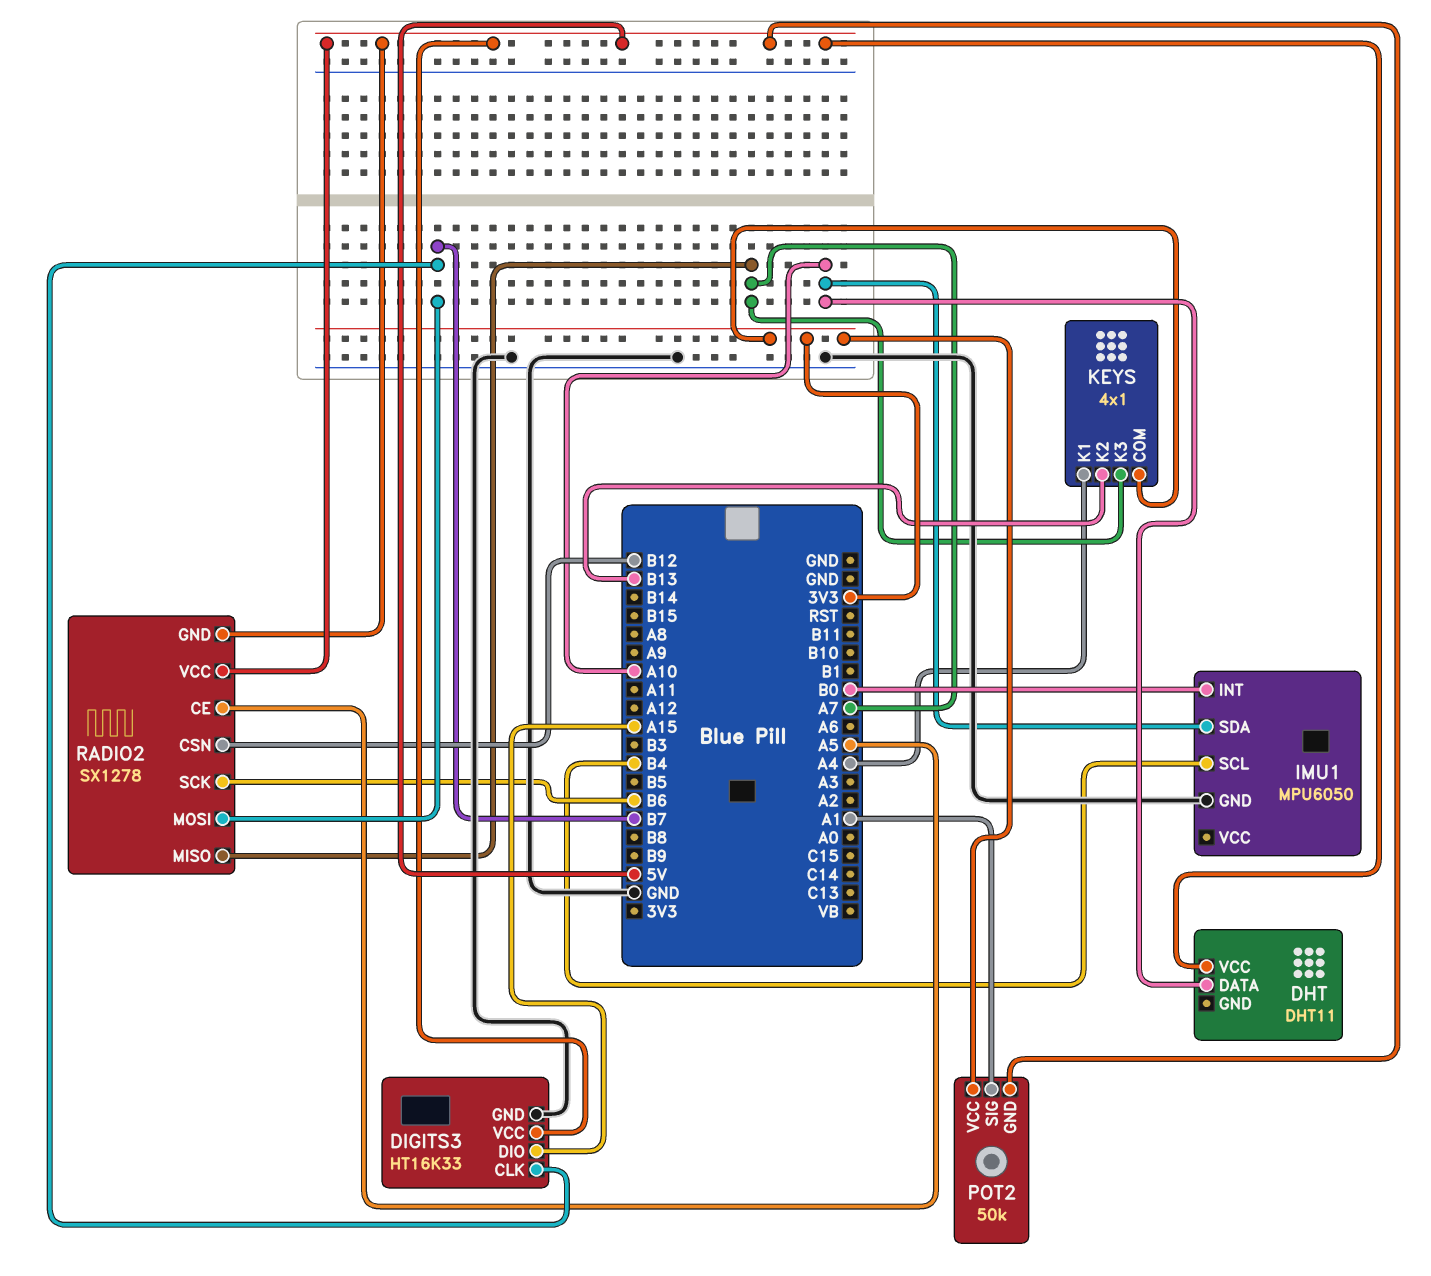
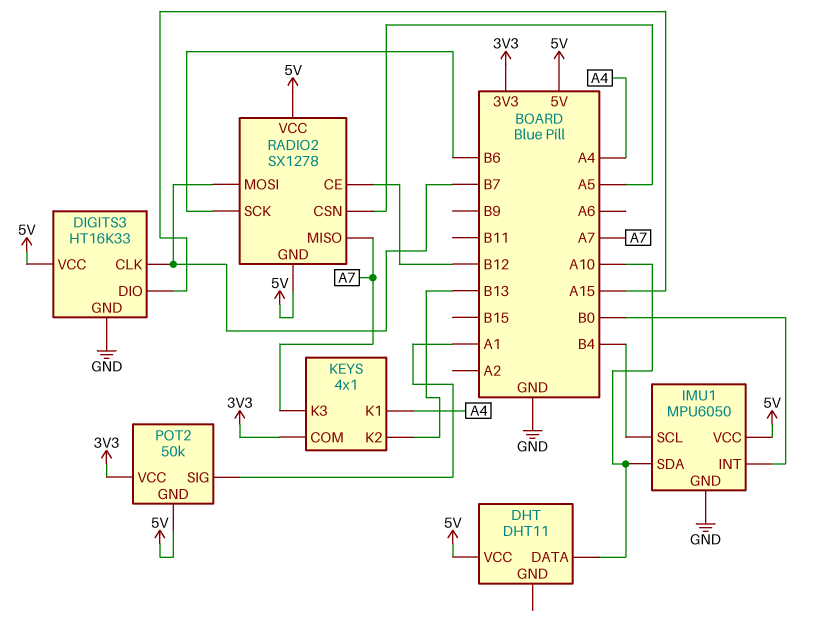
IMU1 pin VCC: none -> 5V
RADIO2 pin CE: A5 -> B12
RADIO2 pin CSN: B12 -> A5

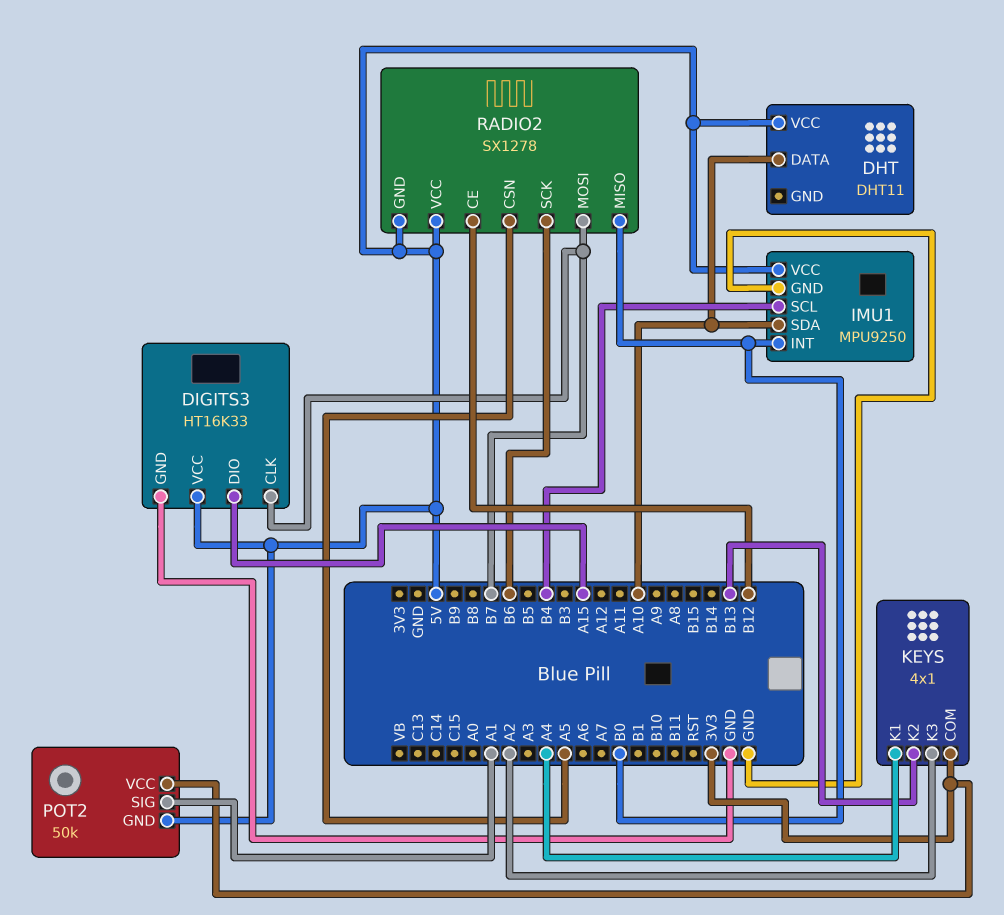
IMU1: MPU6050 -> MPU9250
KEYS pin K3: A7 -> A2
RADIO2 pin MISO: A7 -> B0

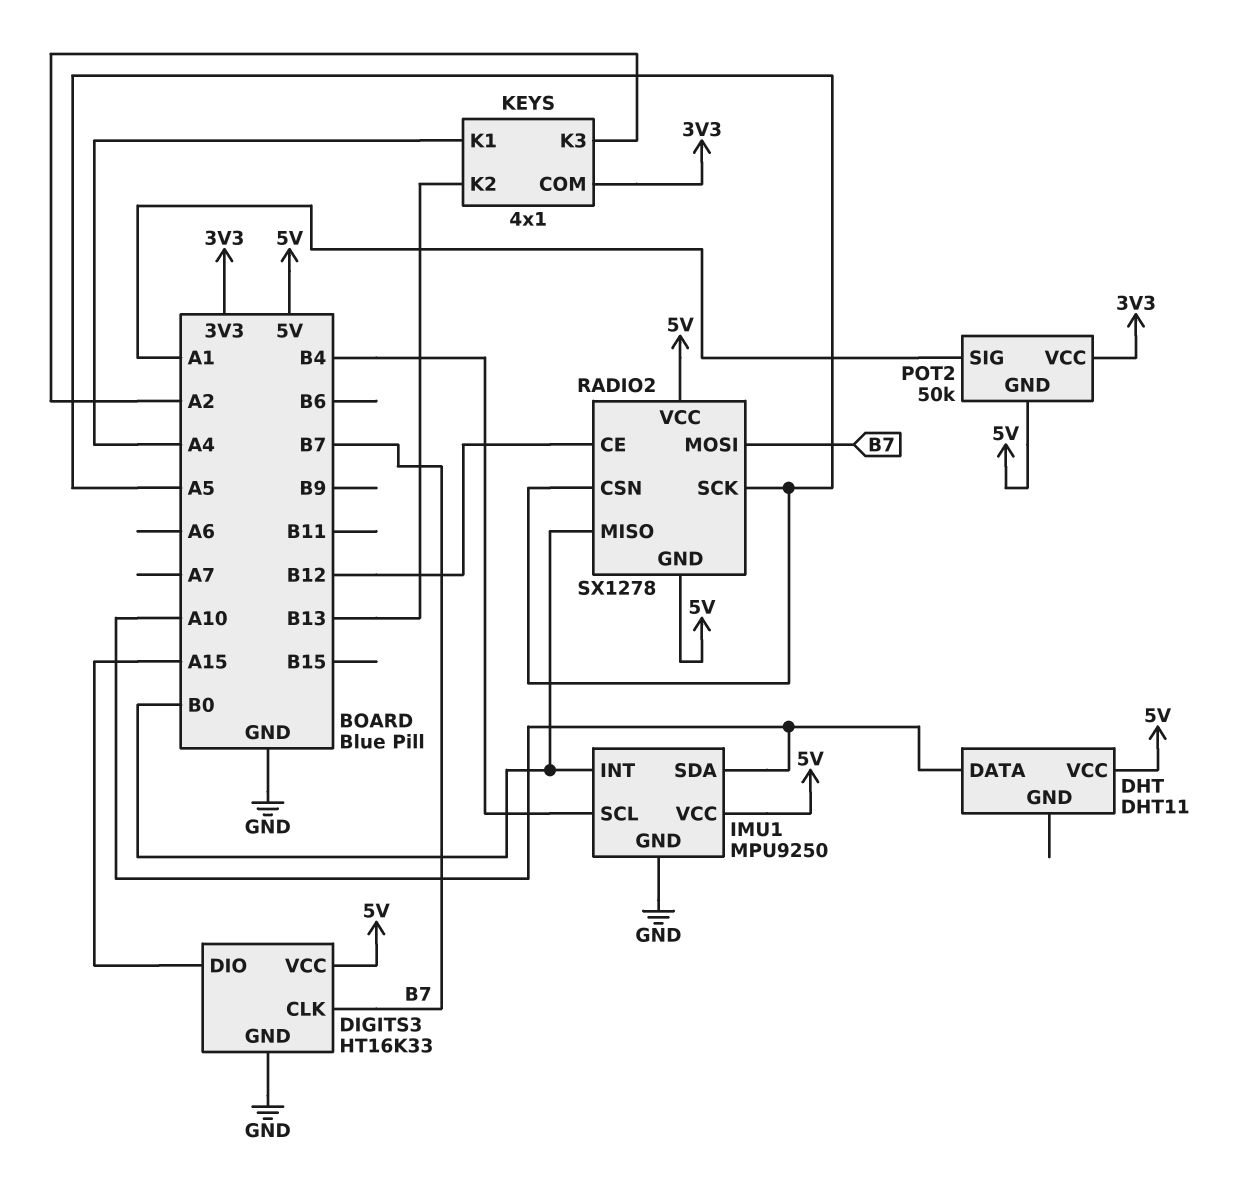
RADIO2 pin SCK: B6 -> A5

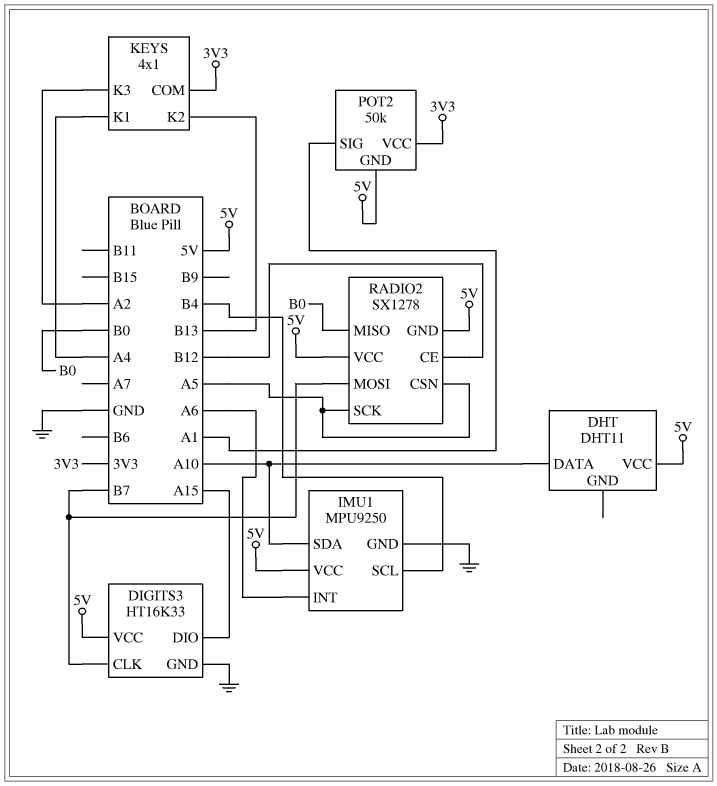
IMU1 pin INT: B0 -> A6

